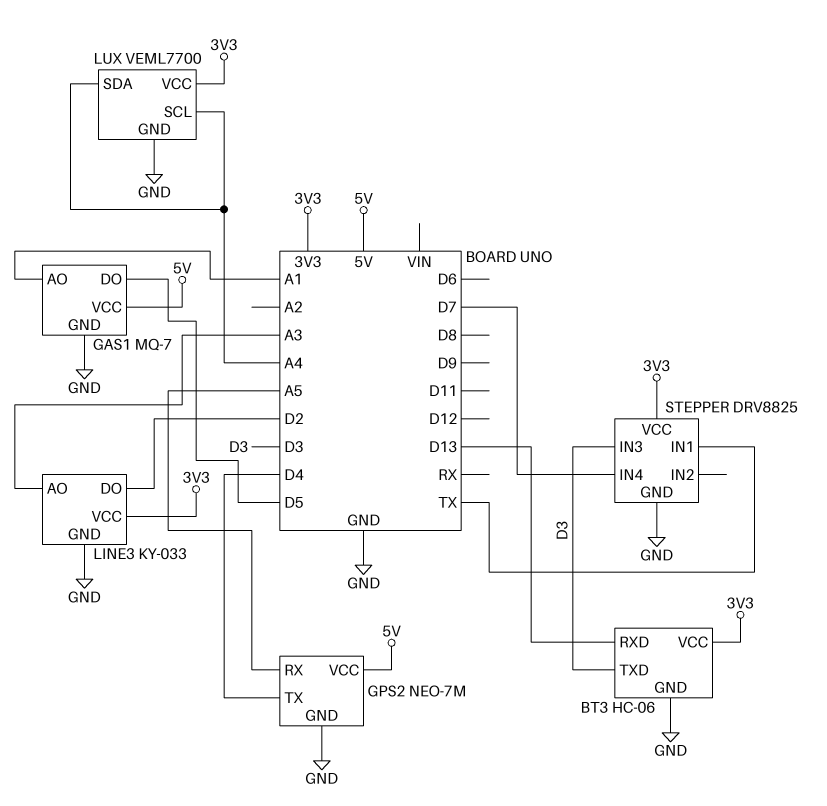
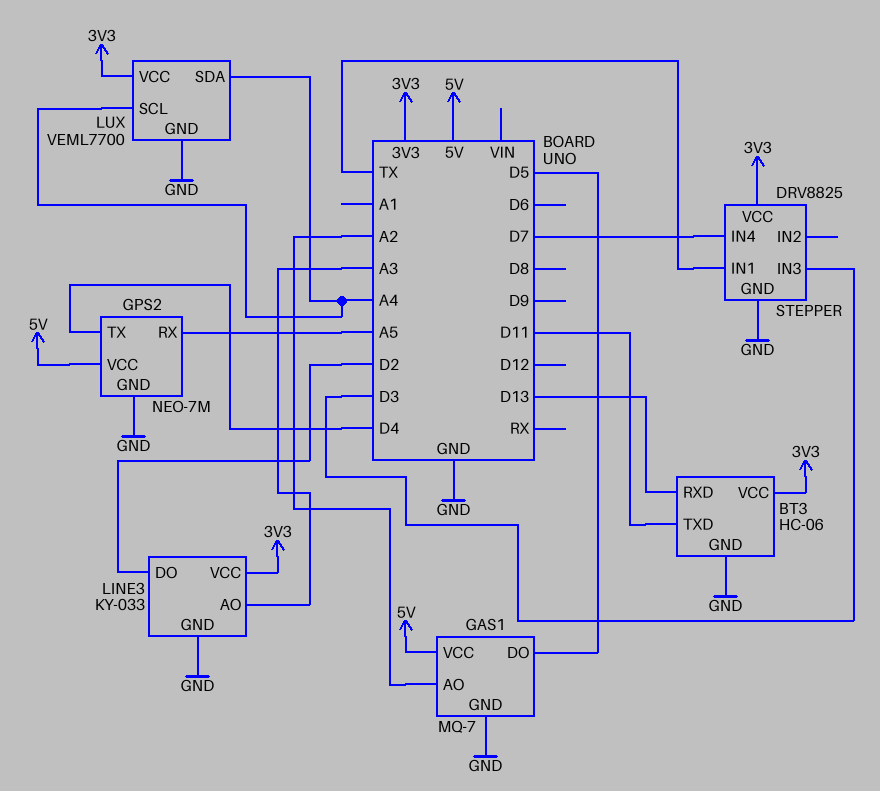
BT3 pin TXD: D3 -> D11
GAS1 pin AO: A1 -> A2

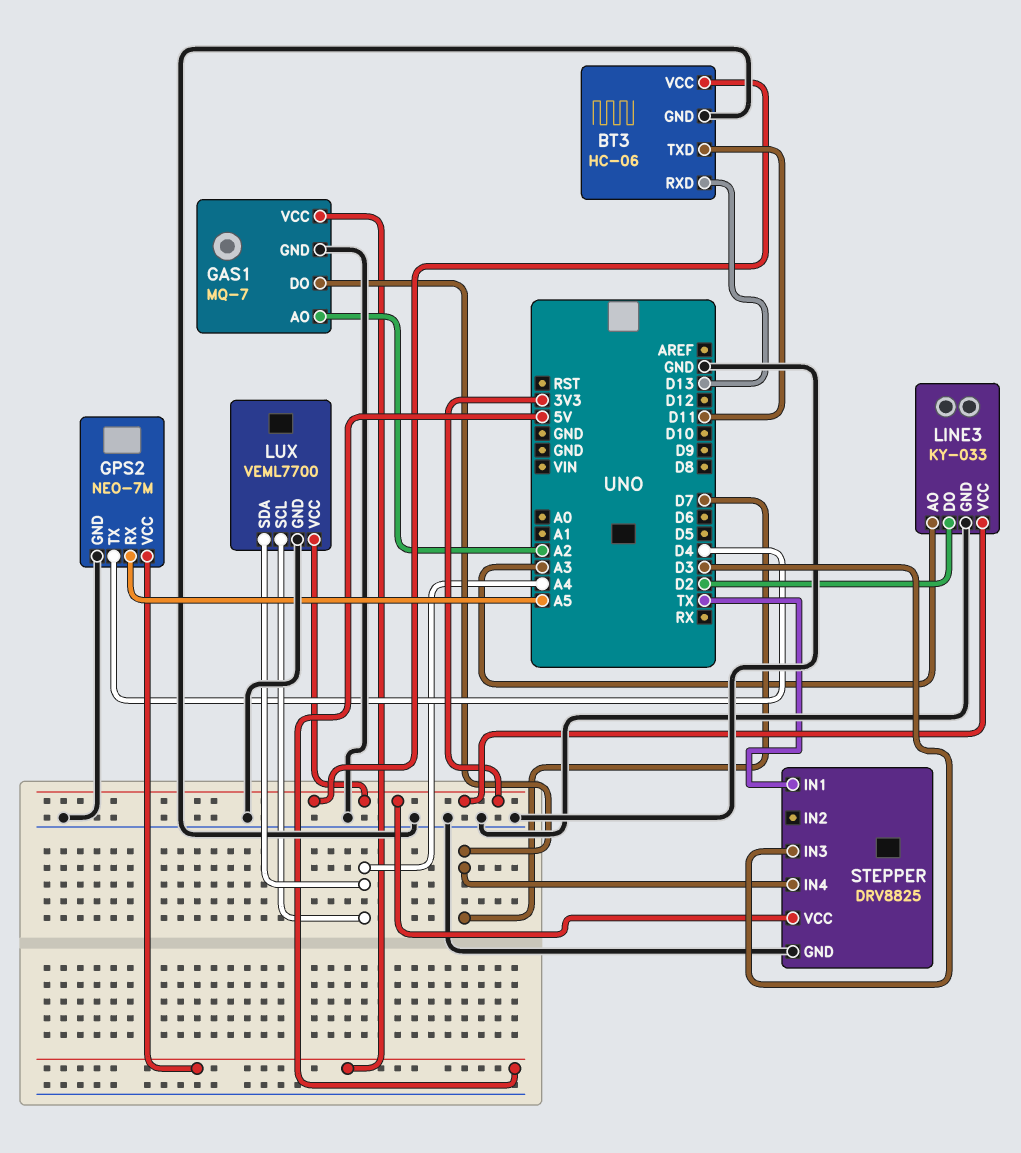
GAS1 pin DO: D5 -> D7

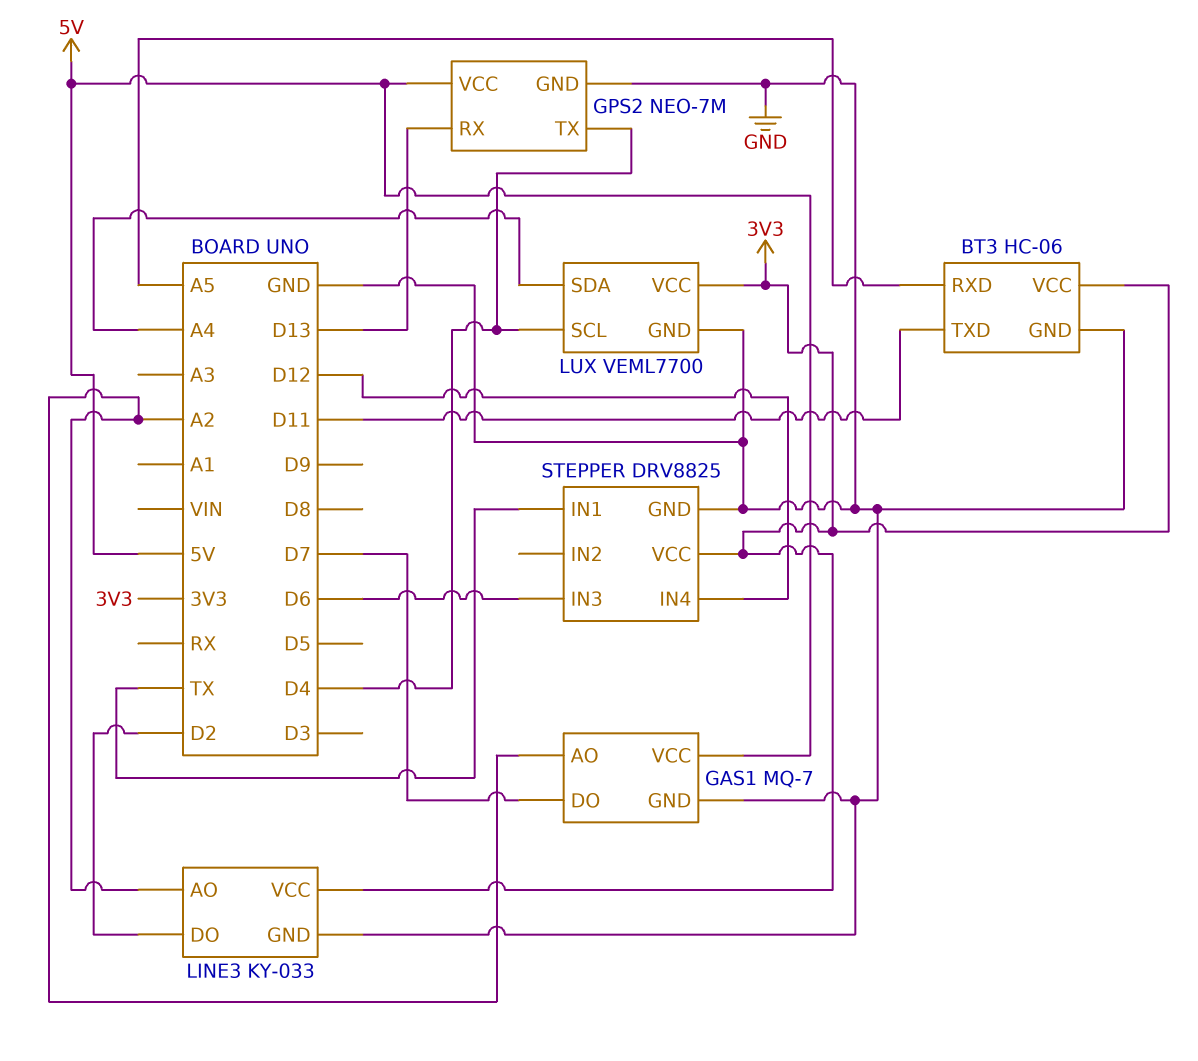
BT3 pin RXD: D13 -> A5
GPS2 pin RX: A5 -> D13
LINE3 pin AO: A3 -> A2
LUX pin SCL: A4 -> D4
STEPPER pin IN3: D3 -> D6
STEPPER pin IN4: D7 -> D12

